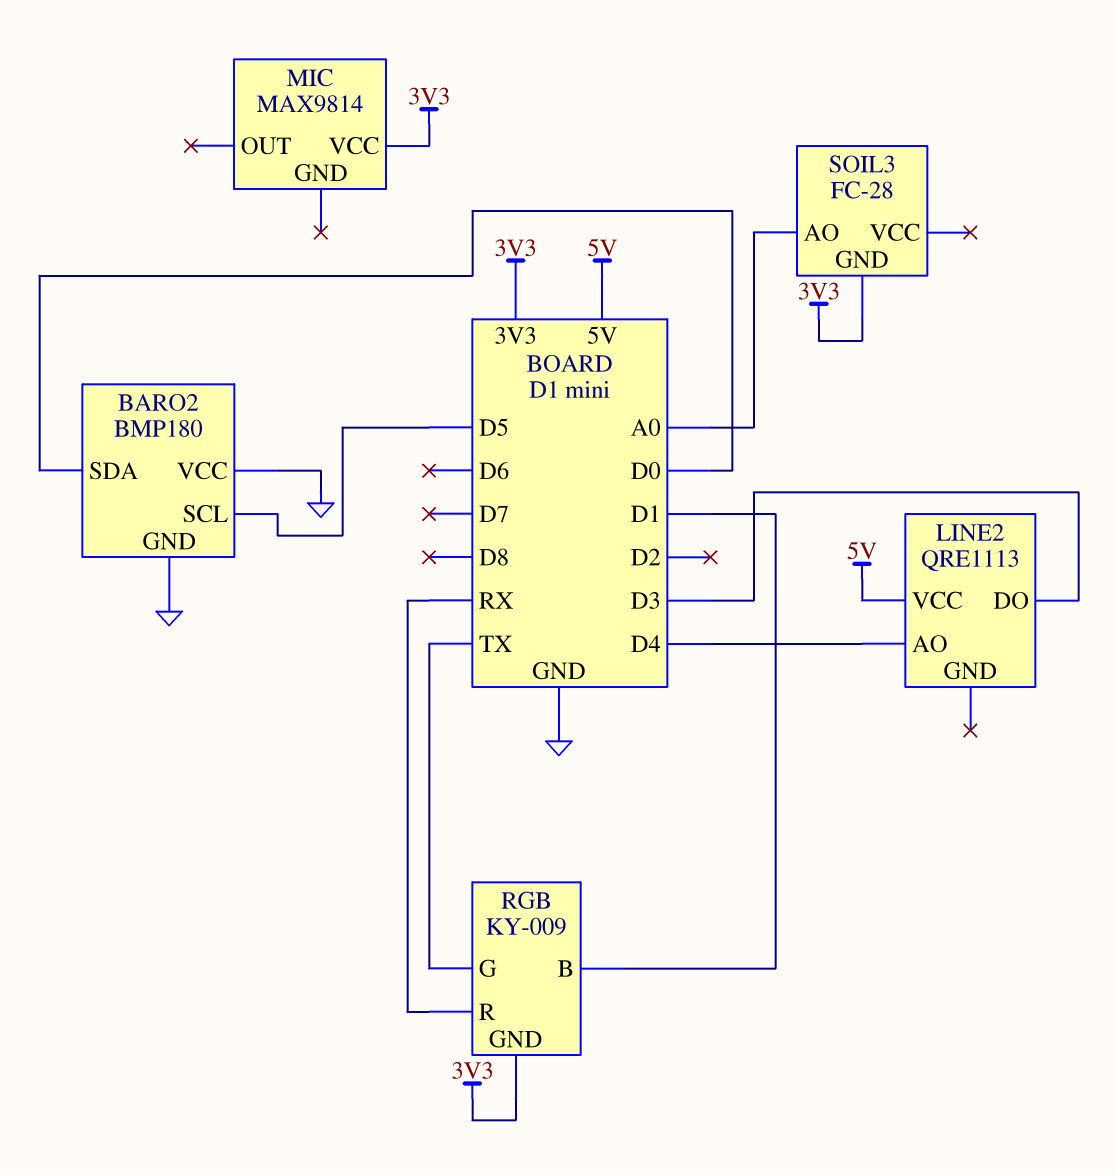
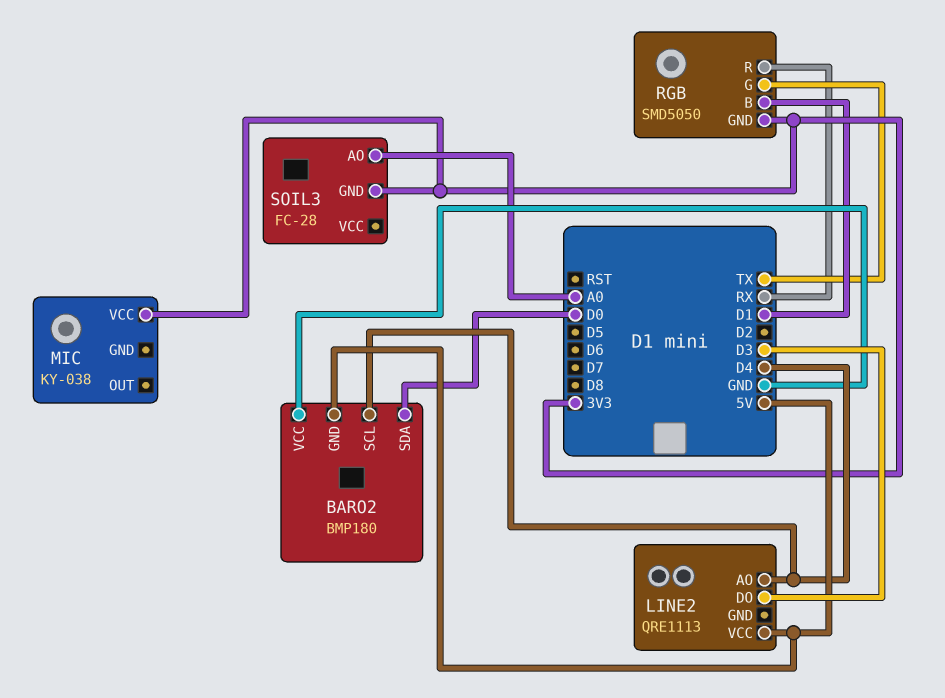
BARO2 pin GND: GND -> 5V
BARO2 pin SCL: D5 -> D4
MIC: MAX9814 -> KY-038
RGB: KY-009 -> SMD5050

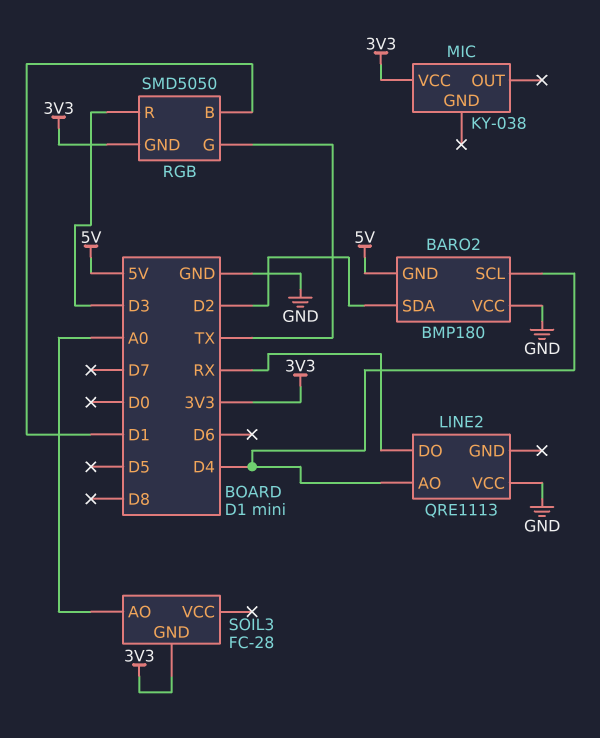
BARO2 pin SDA: D0 -> D2
LINE2 pin DO: D3 -> RX
LINE2 pin VCC: 5V -> GND
RGB pin R: RX -> D3

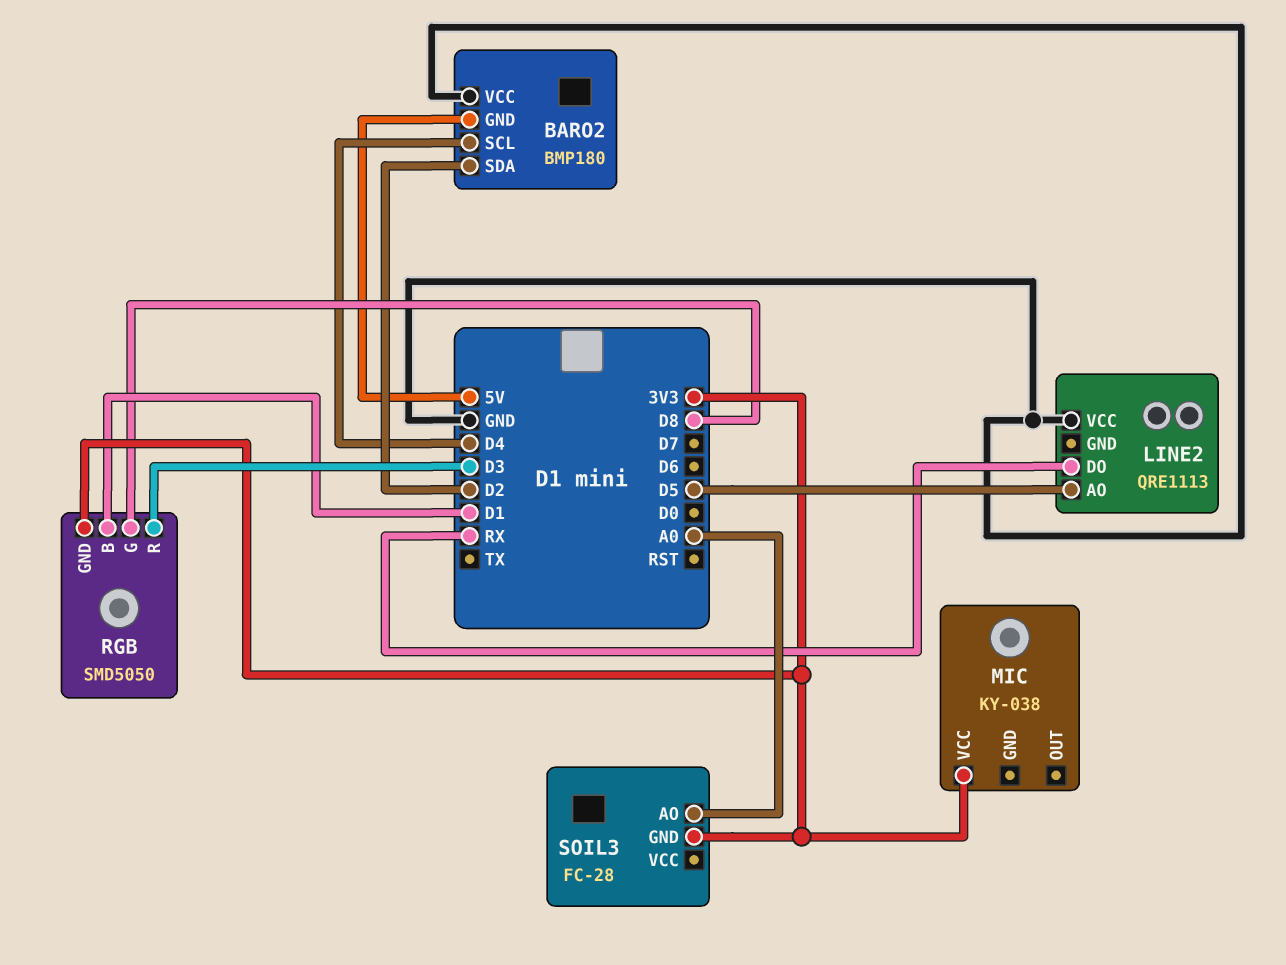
LINE2 pin AO: D4 -> D5
RGB pin G: TX -> D8

